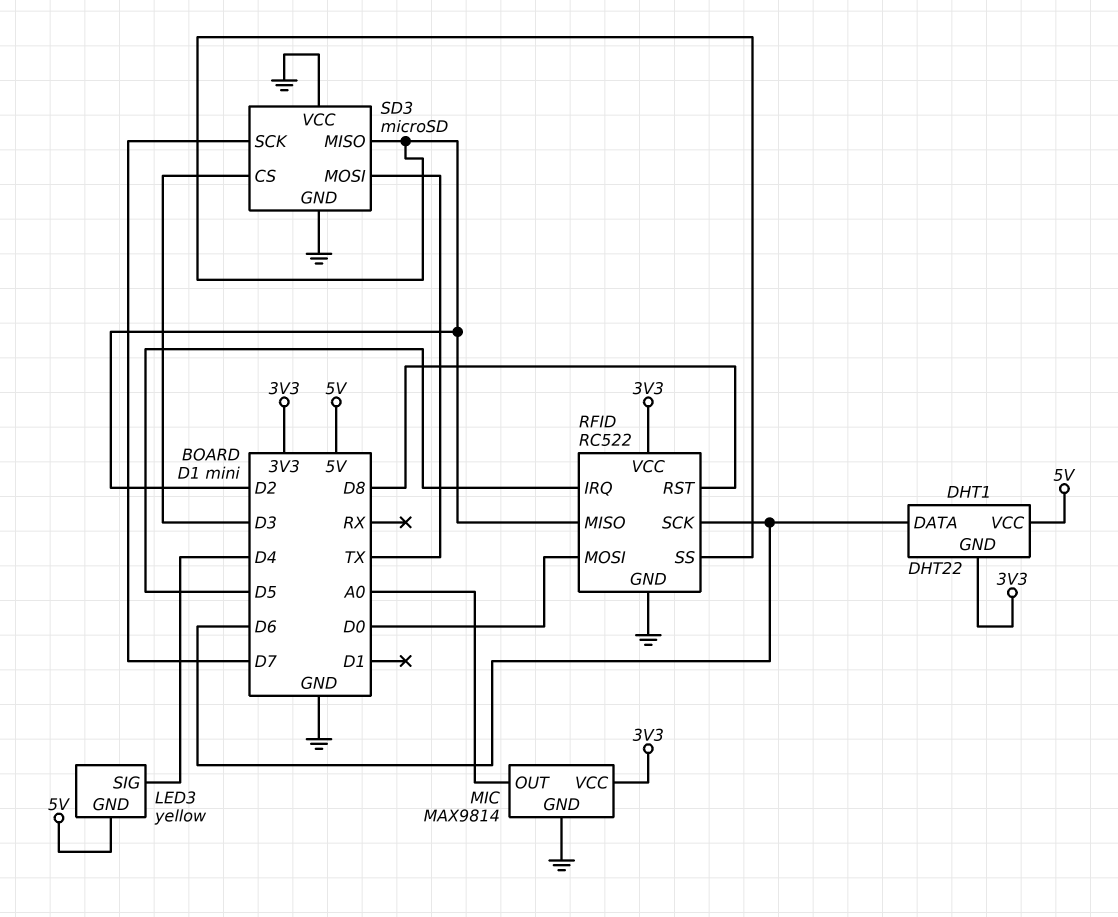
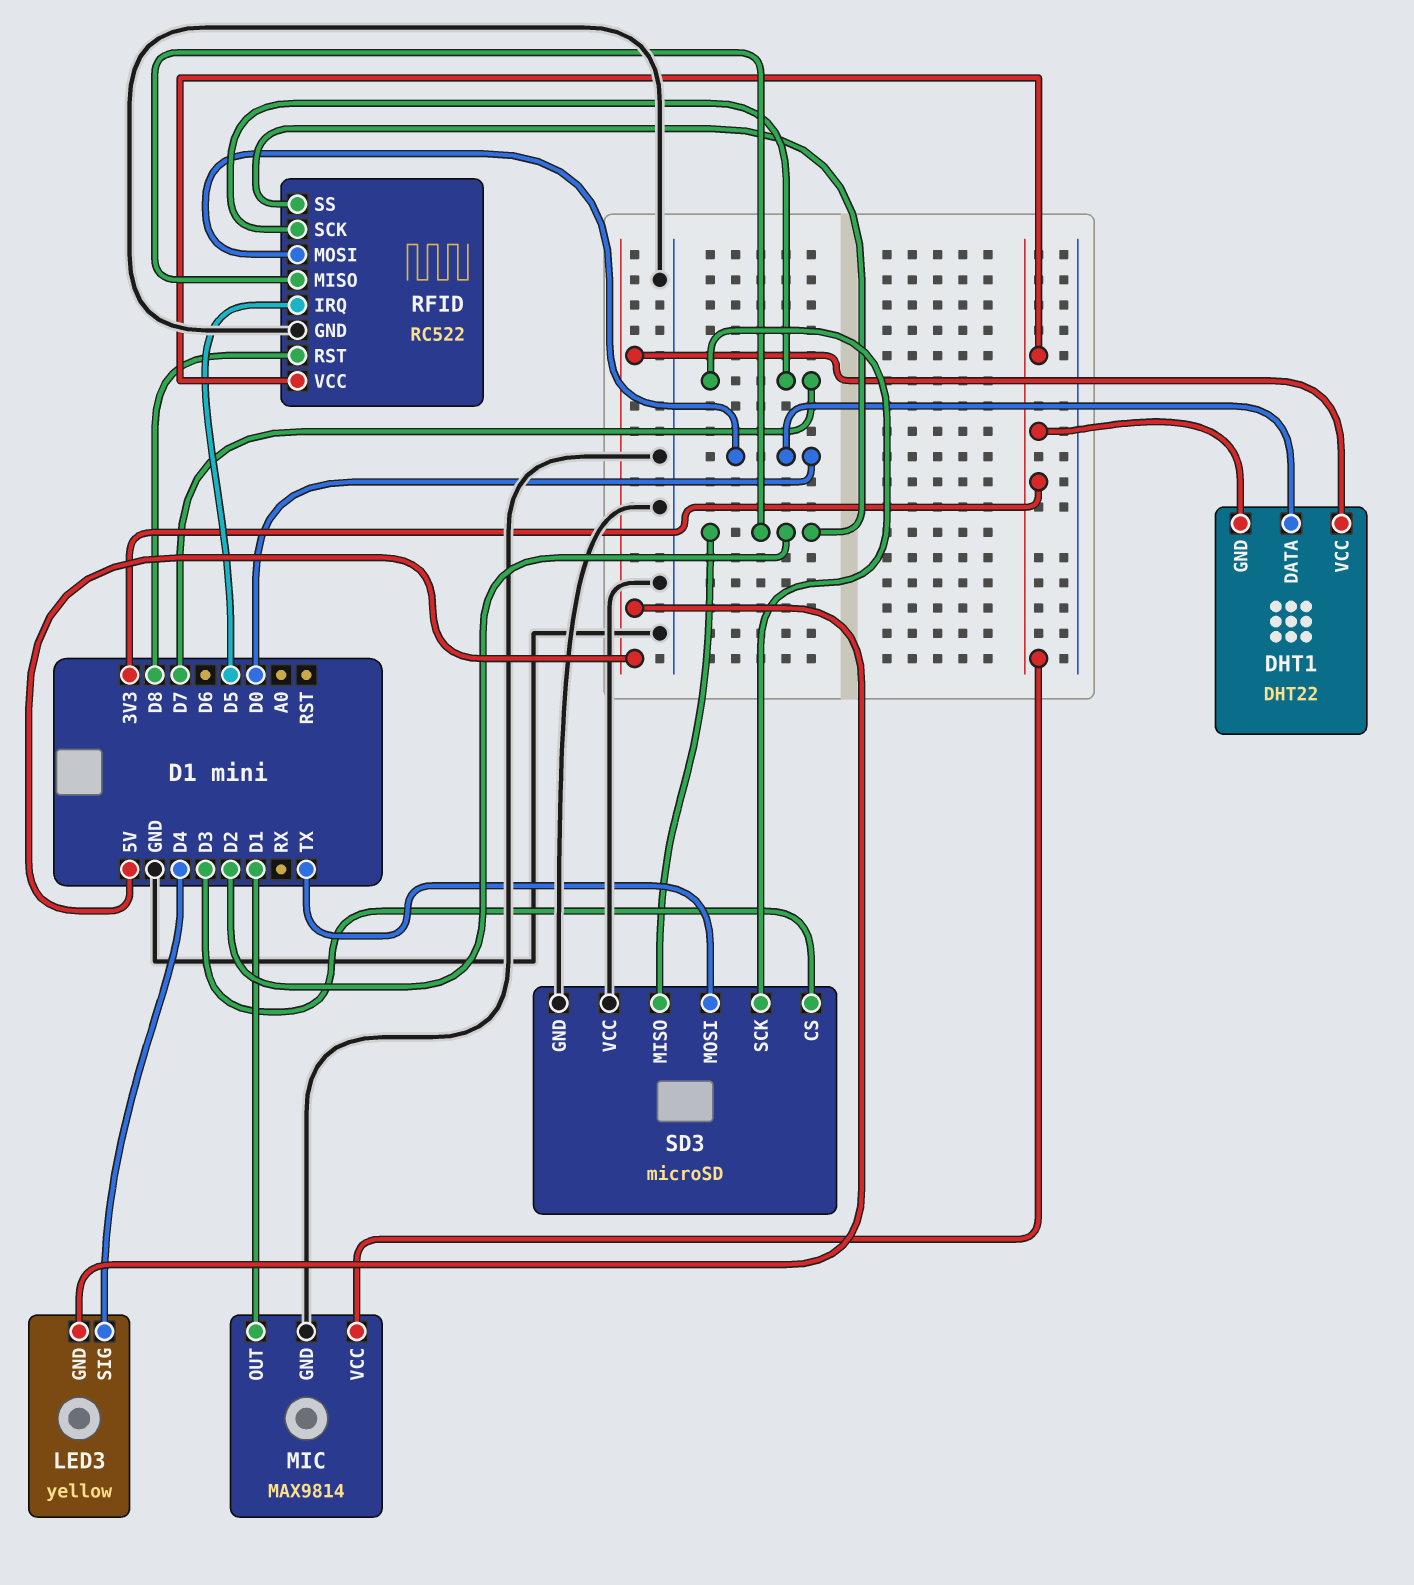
DHT1 pin DATA: D6 -> D0
MIC pin OUT: A0 -> D1
RFID pin SCK: D6 -> D7

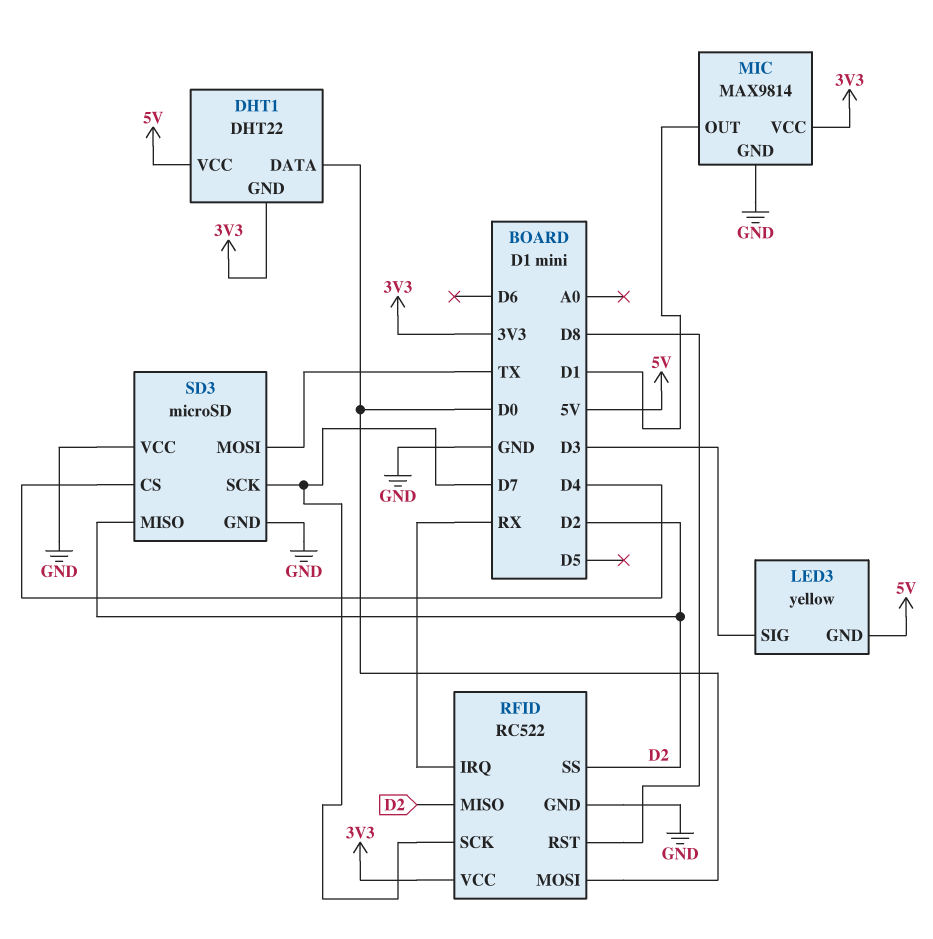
LED3 pin SIG: D4 -> D3
RFID pin IRQ: D5 -> RX
SD3 pin CS: D3 -> D4

